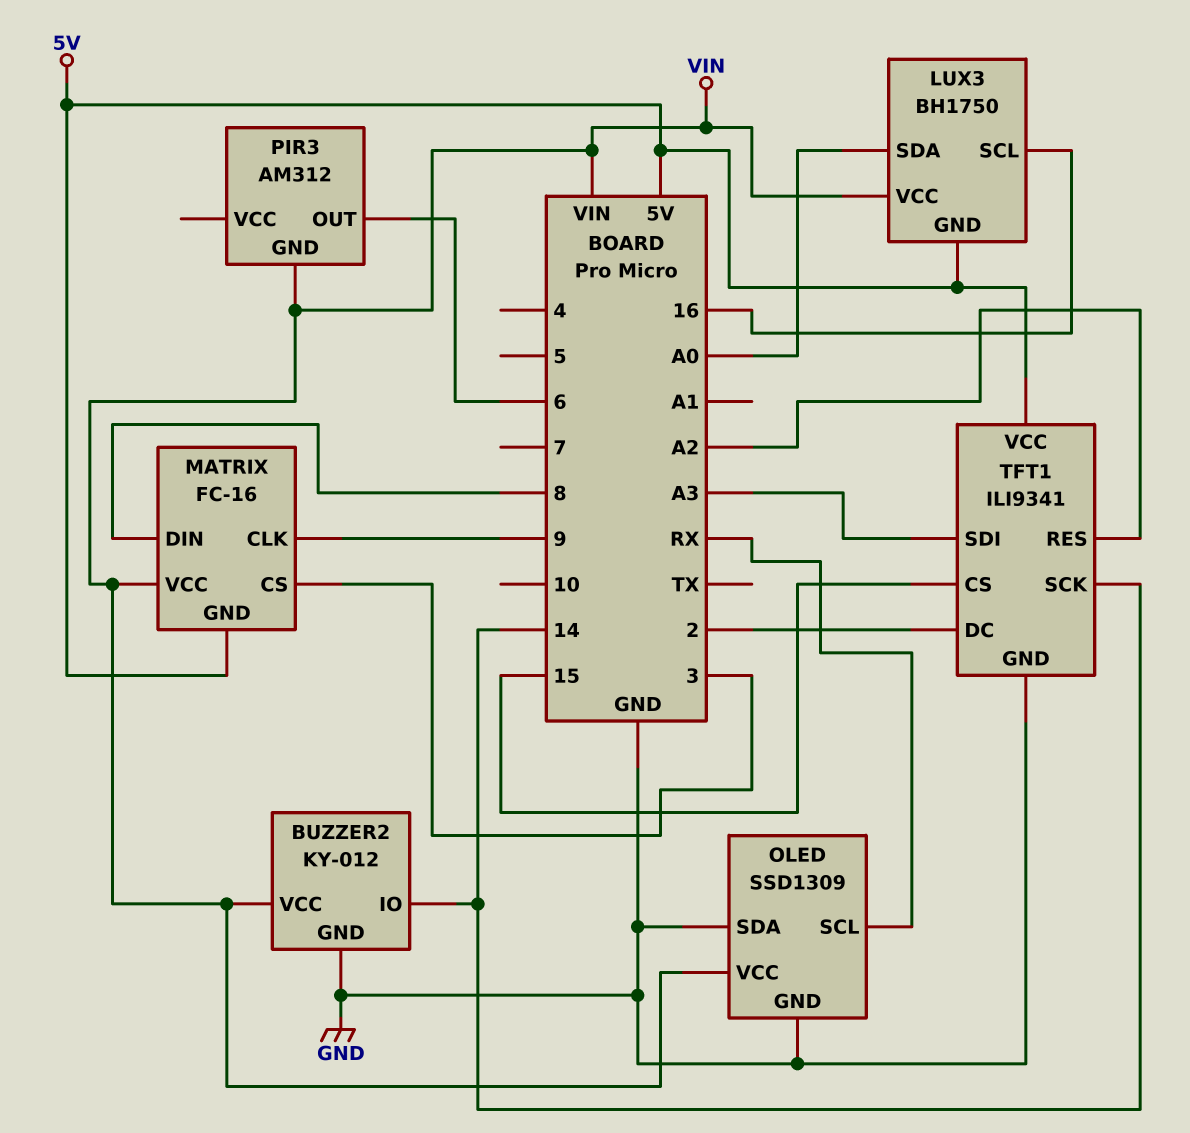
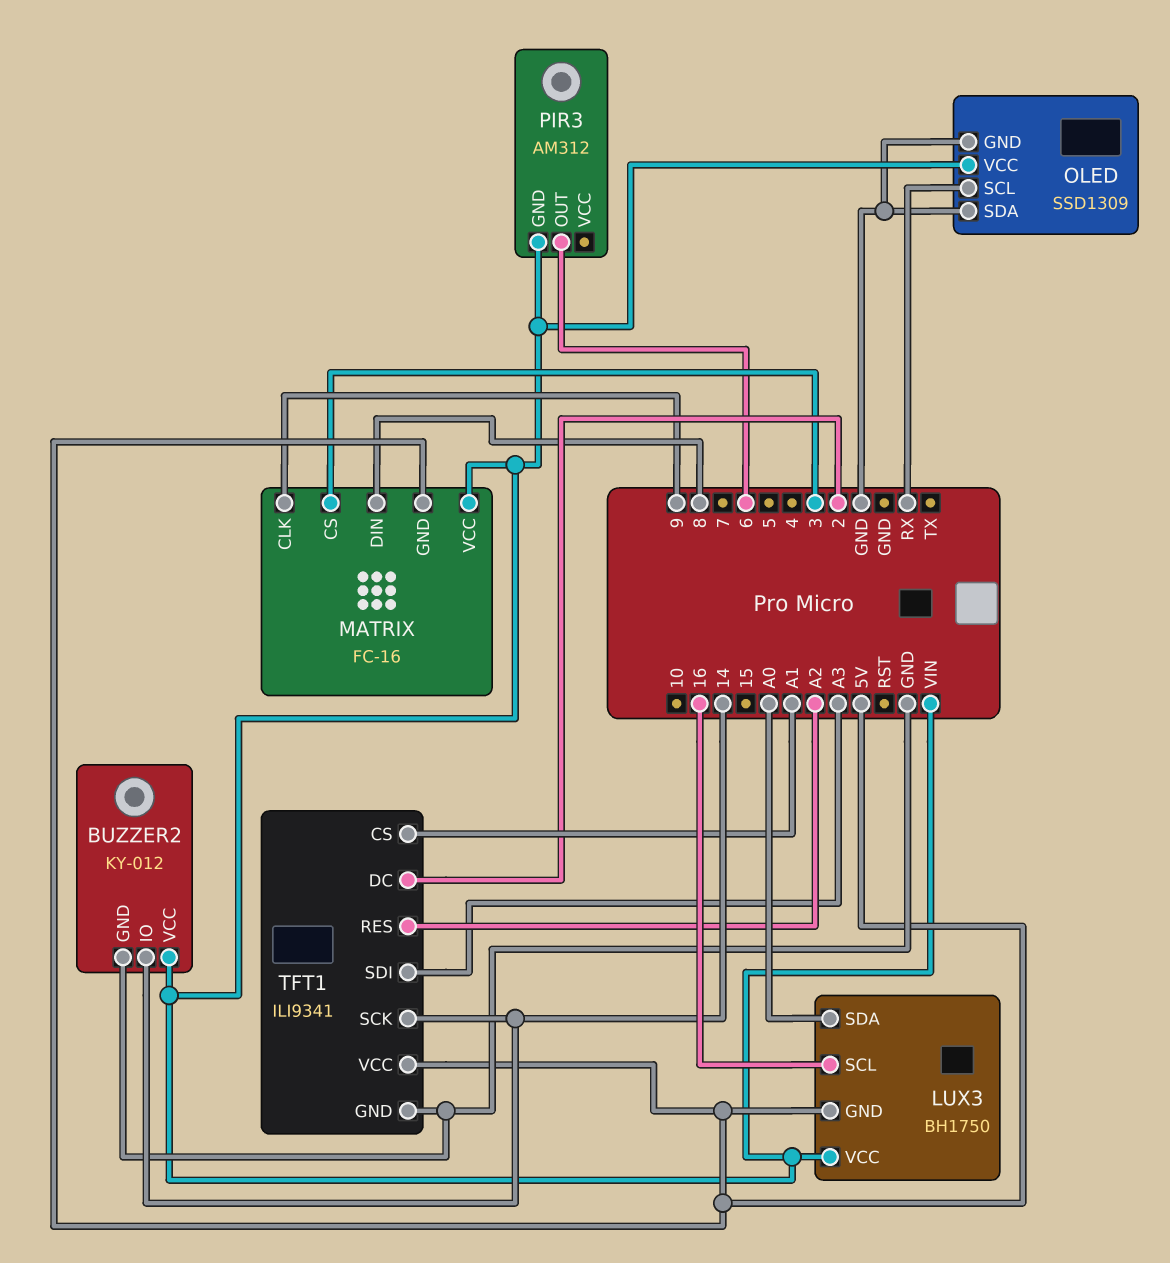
TFT1 pin CS: 15 -> A1

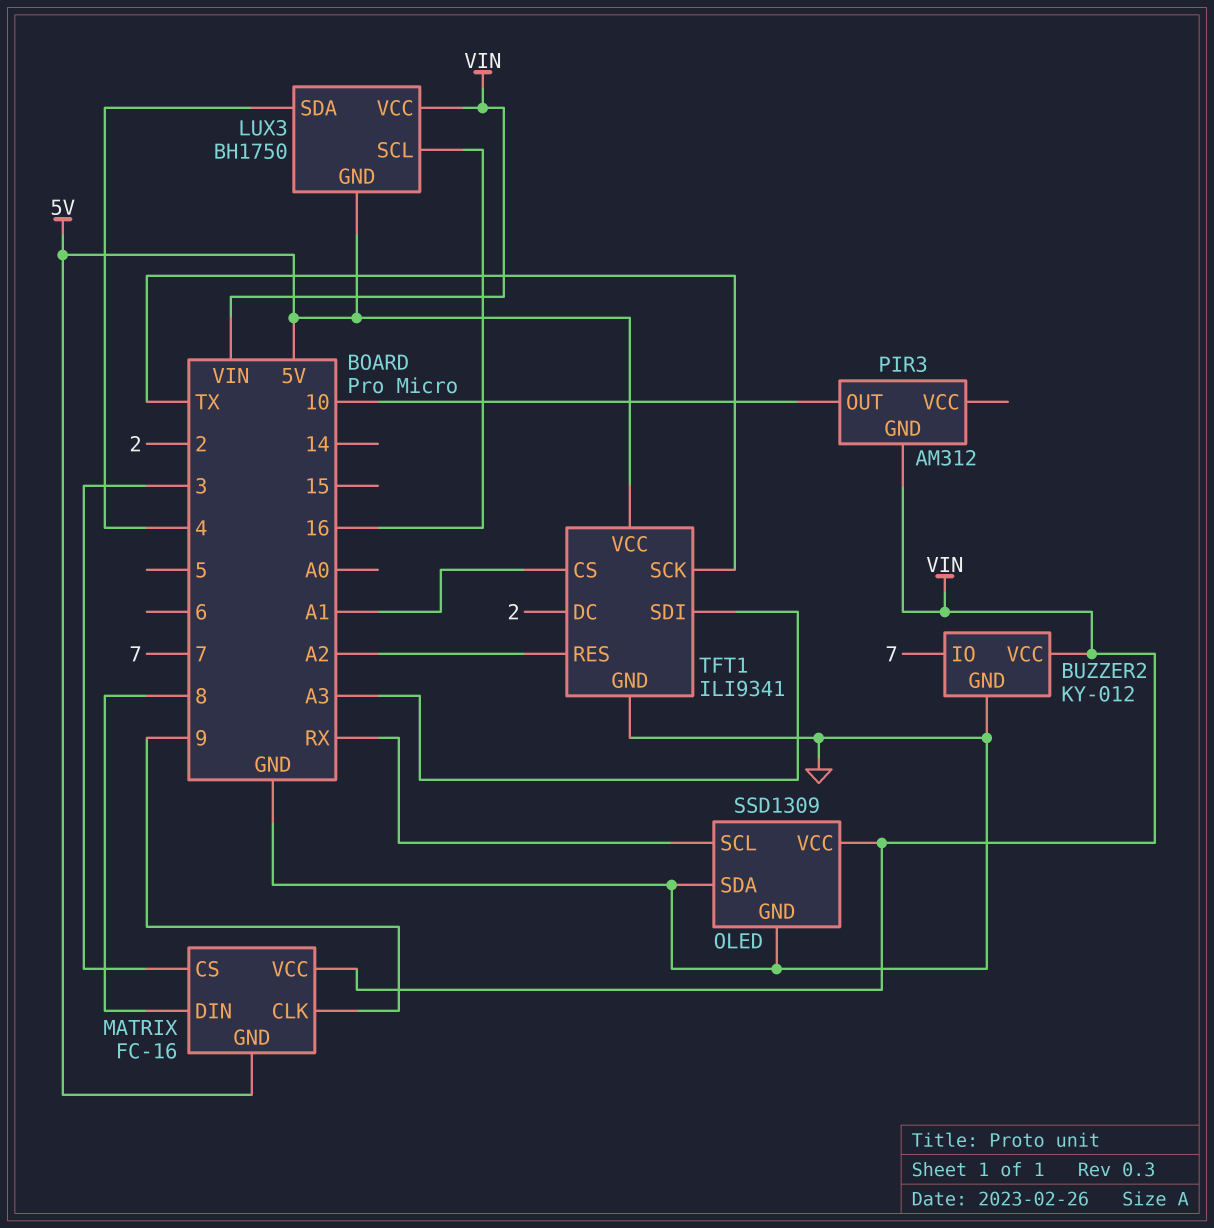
BUZZER2 pin IO: 14 -> 7
LUX3 pin SDA: A0 -> 4
PIR3 pin OUT: 6 -> 10
TFT1 pin SCK: 14 -> TX

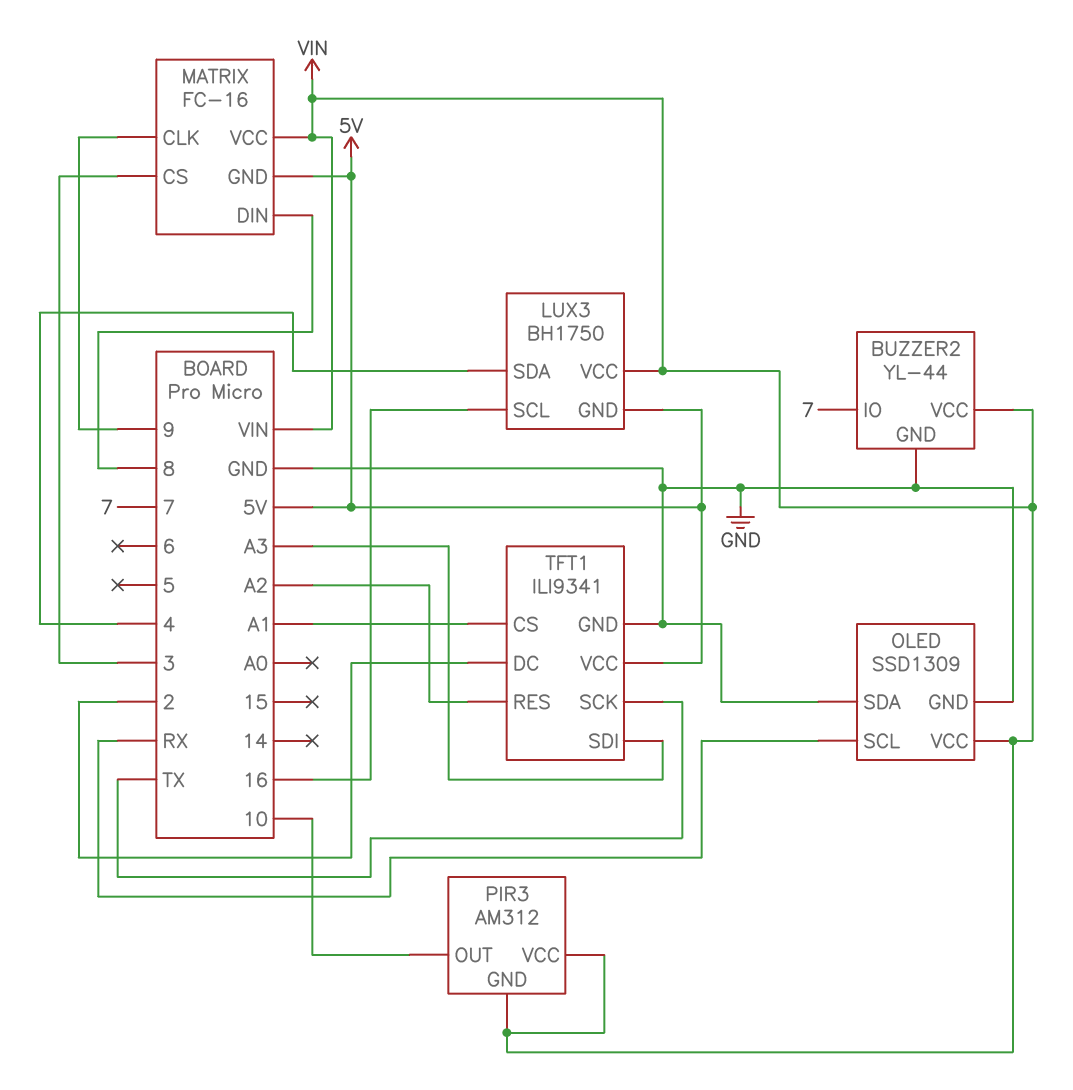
BUZZER2: KY-012 -> YL-44
PIR3 pin VCC: none -> VIN

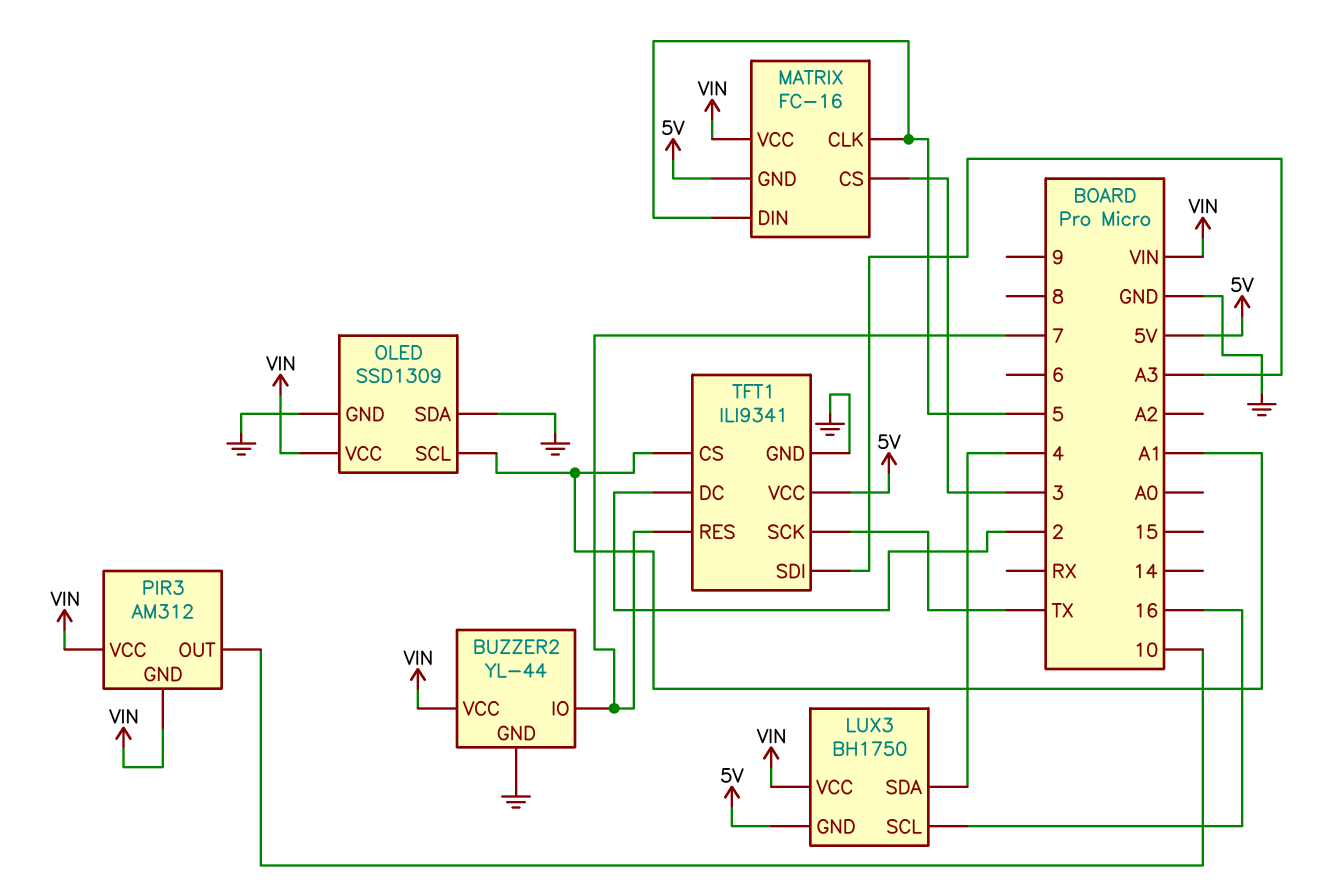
MATRIX pin CLK: 9 -> 5
MATRIX pin DIN: 8 -> 5
OLED pin SCL: RX -> A1
TFT1 pin RES: A2 -> 7

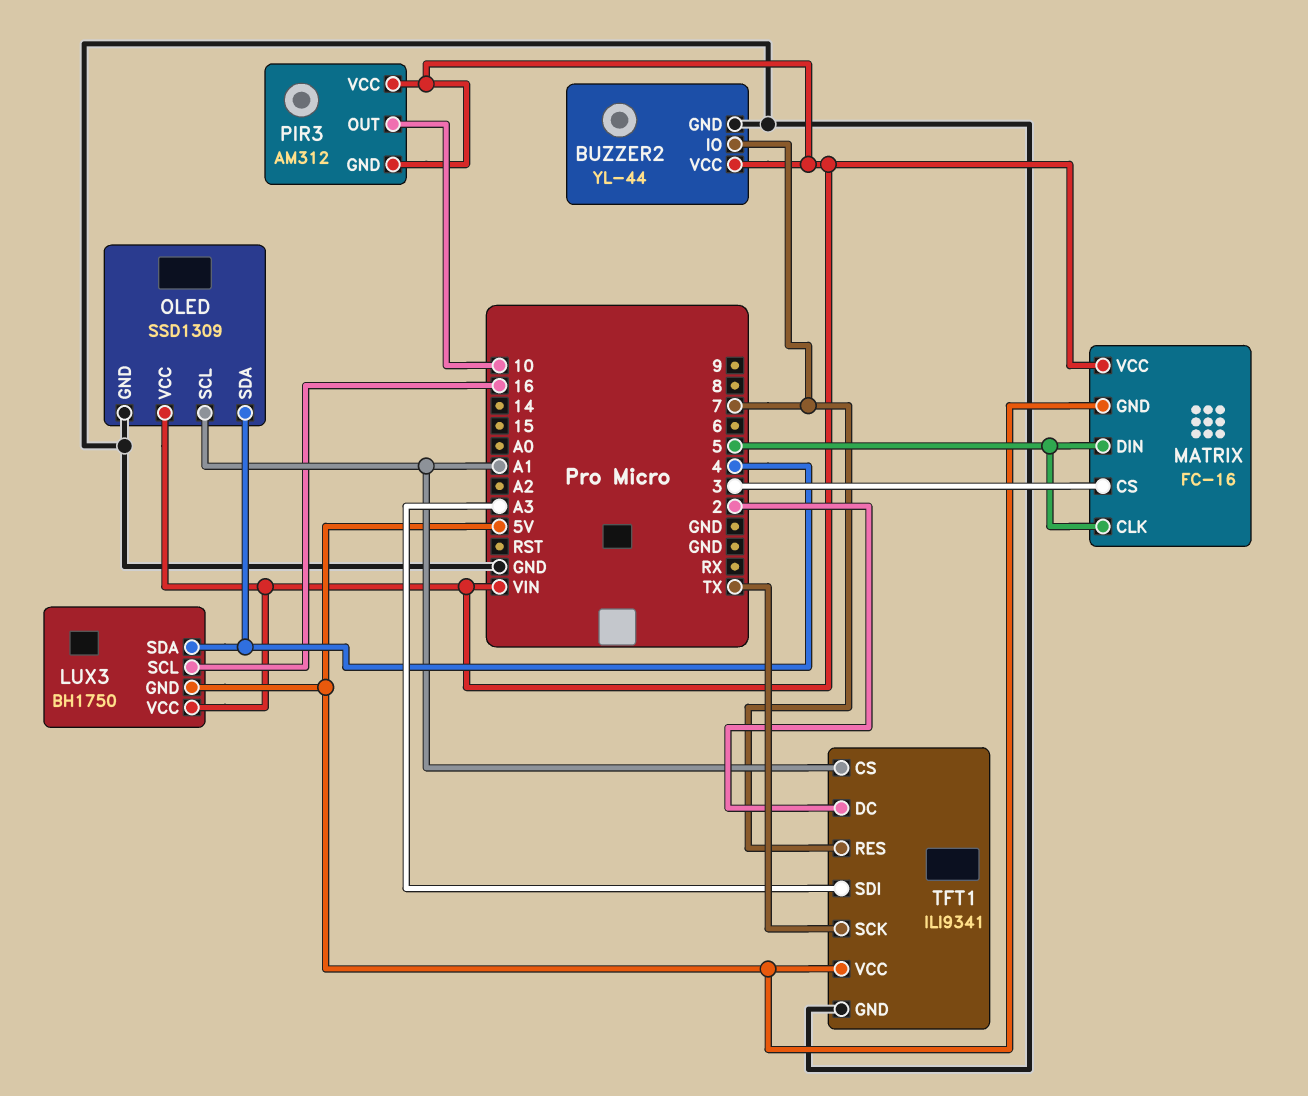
OLED pin SDA: GND -> 4

